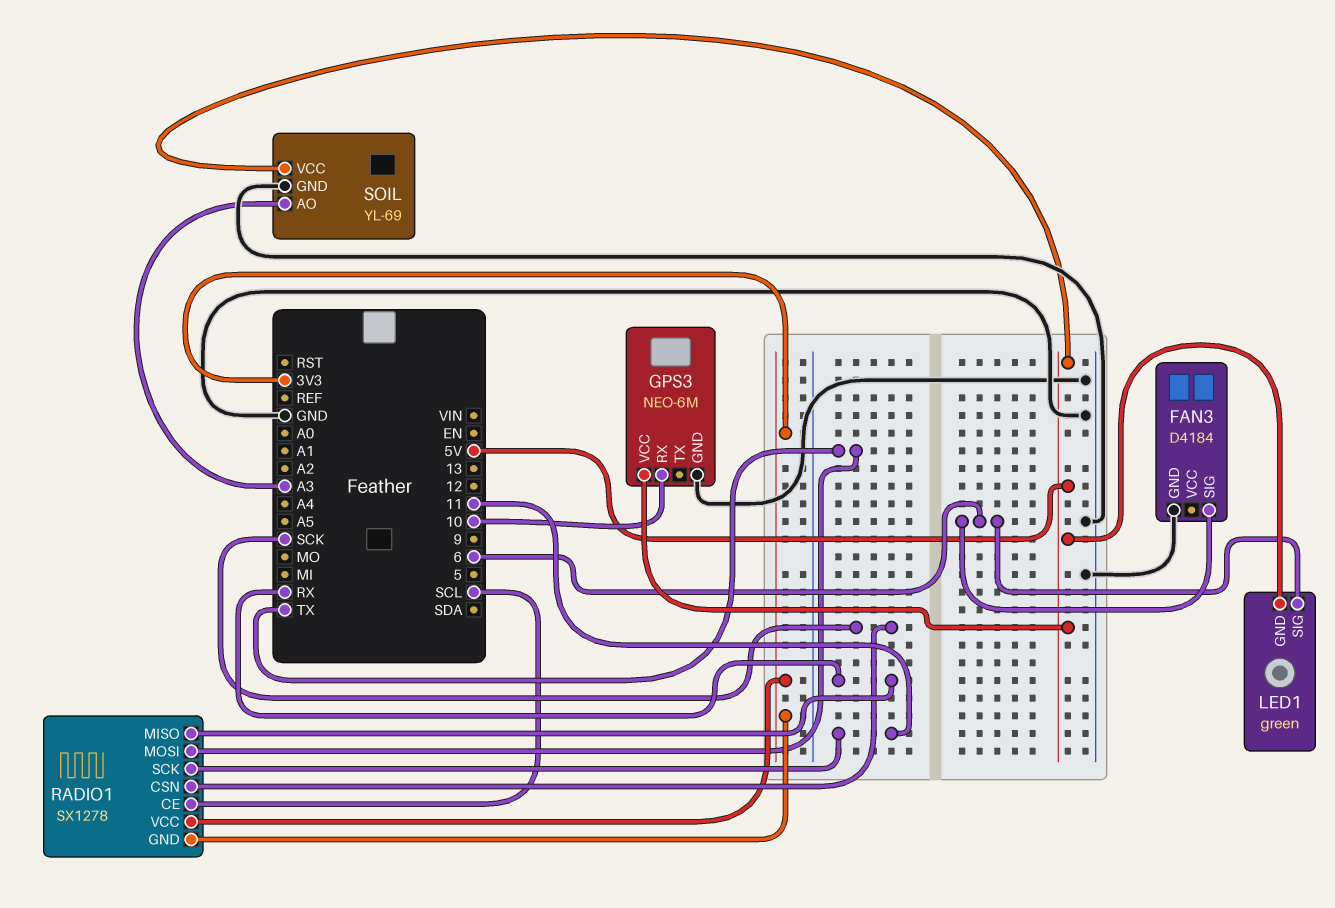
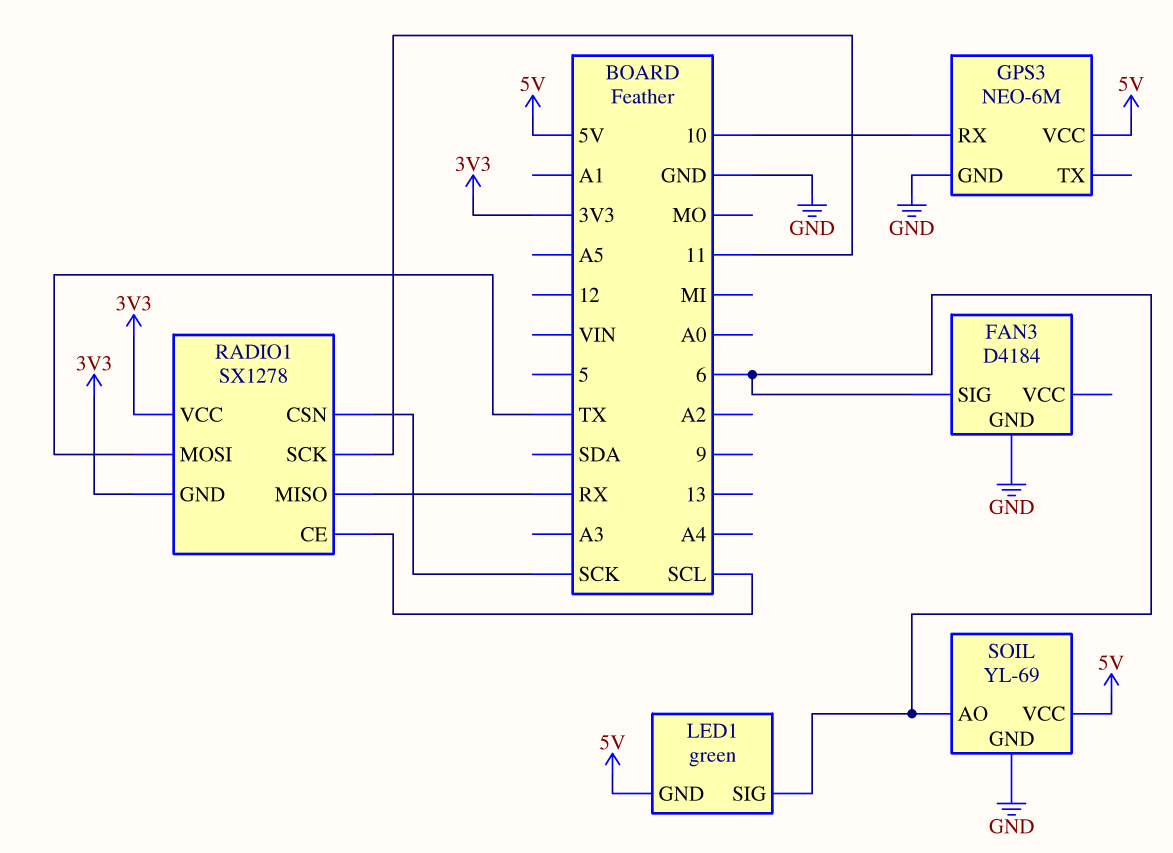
SOIL pin AO: A3 -> 6

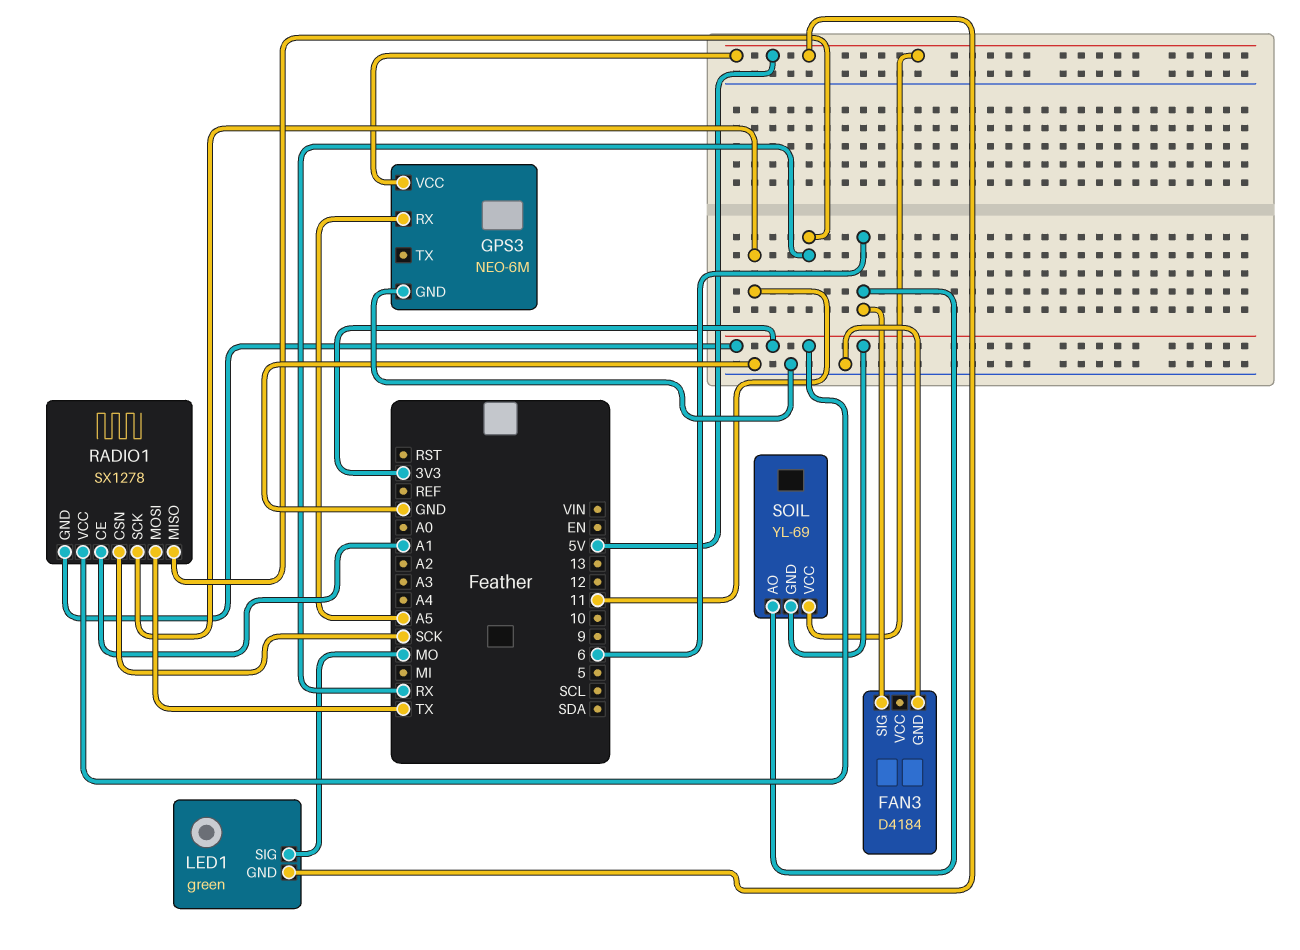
GPS3 pin RX: 10 -> A5
LED1 pin SIG: 6 -> MO
RADIO1 pin CE: SCL -> A1
SOIL pin GND: GND -> 3V3

